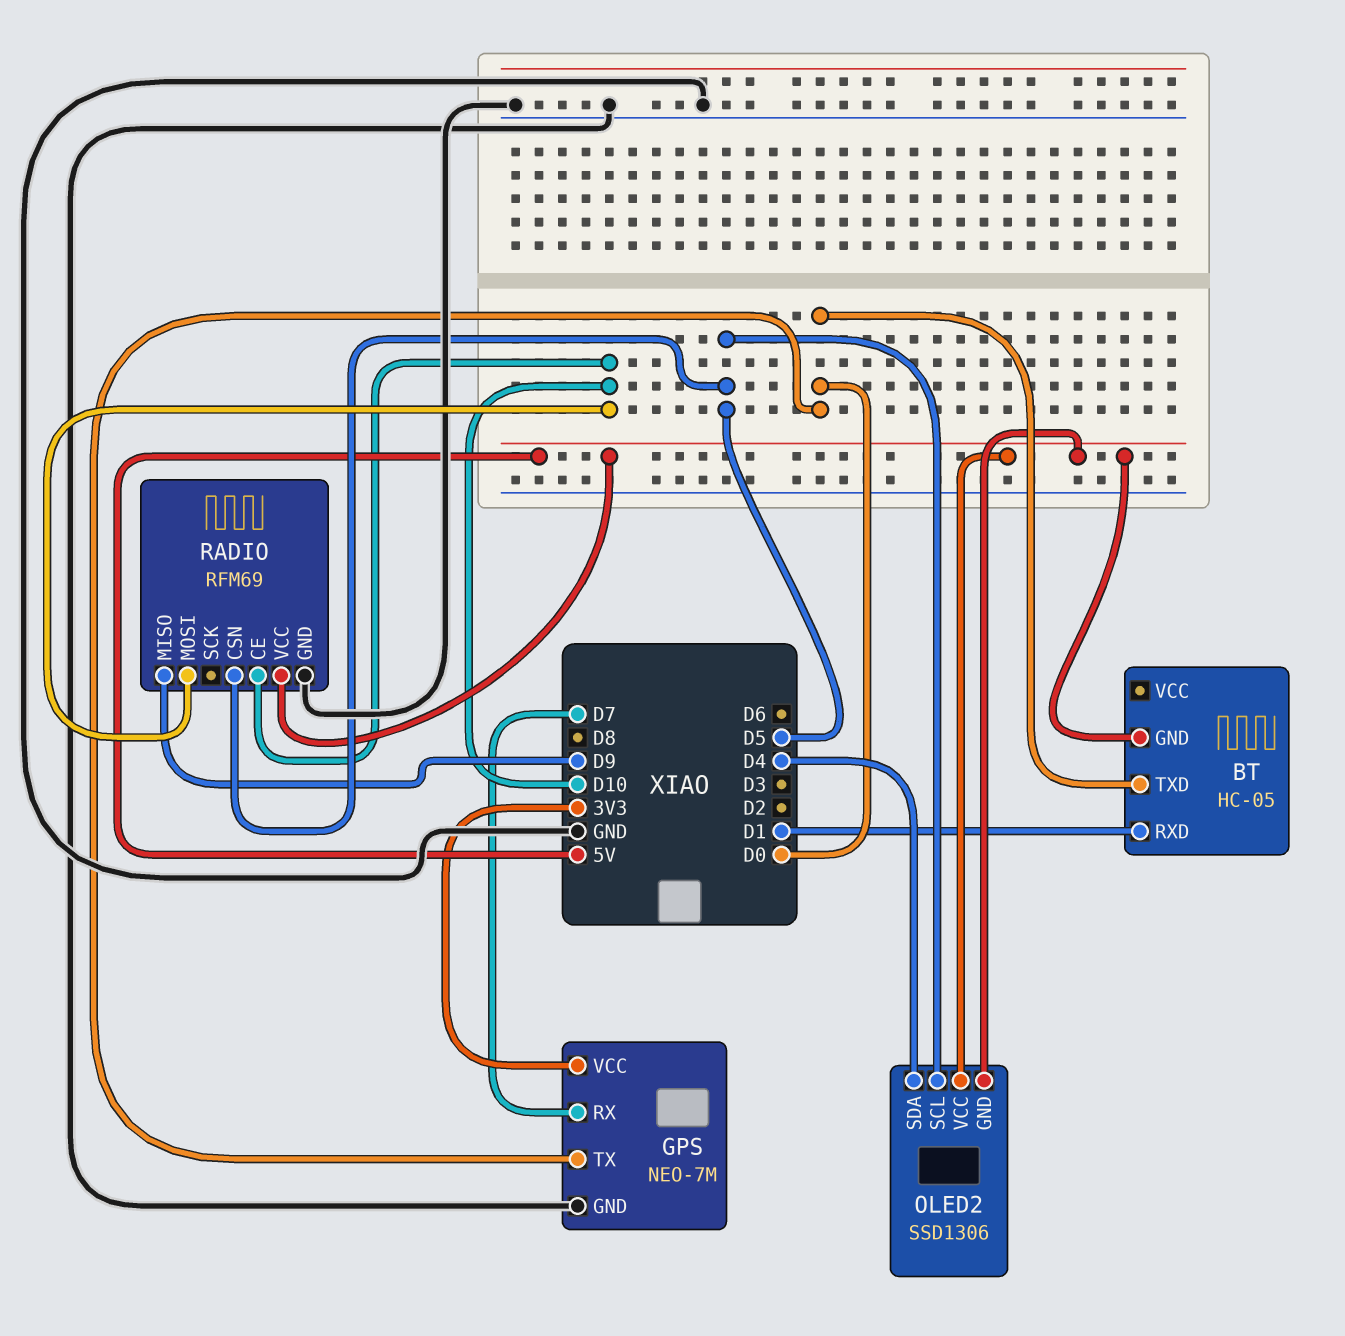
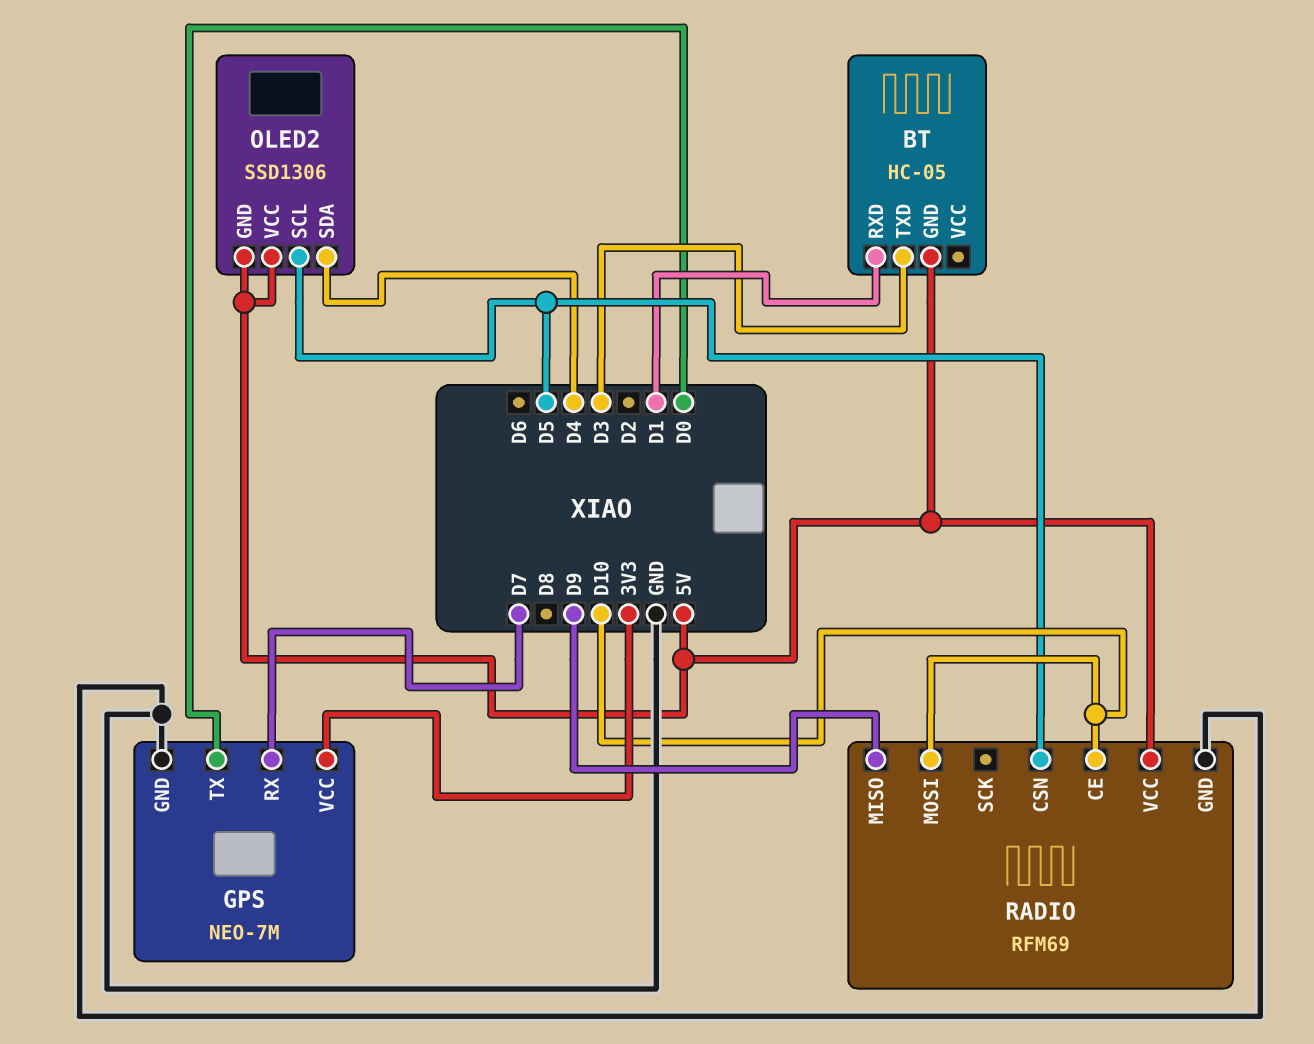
BT pin TXD: D0 -> D3

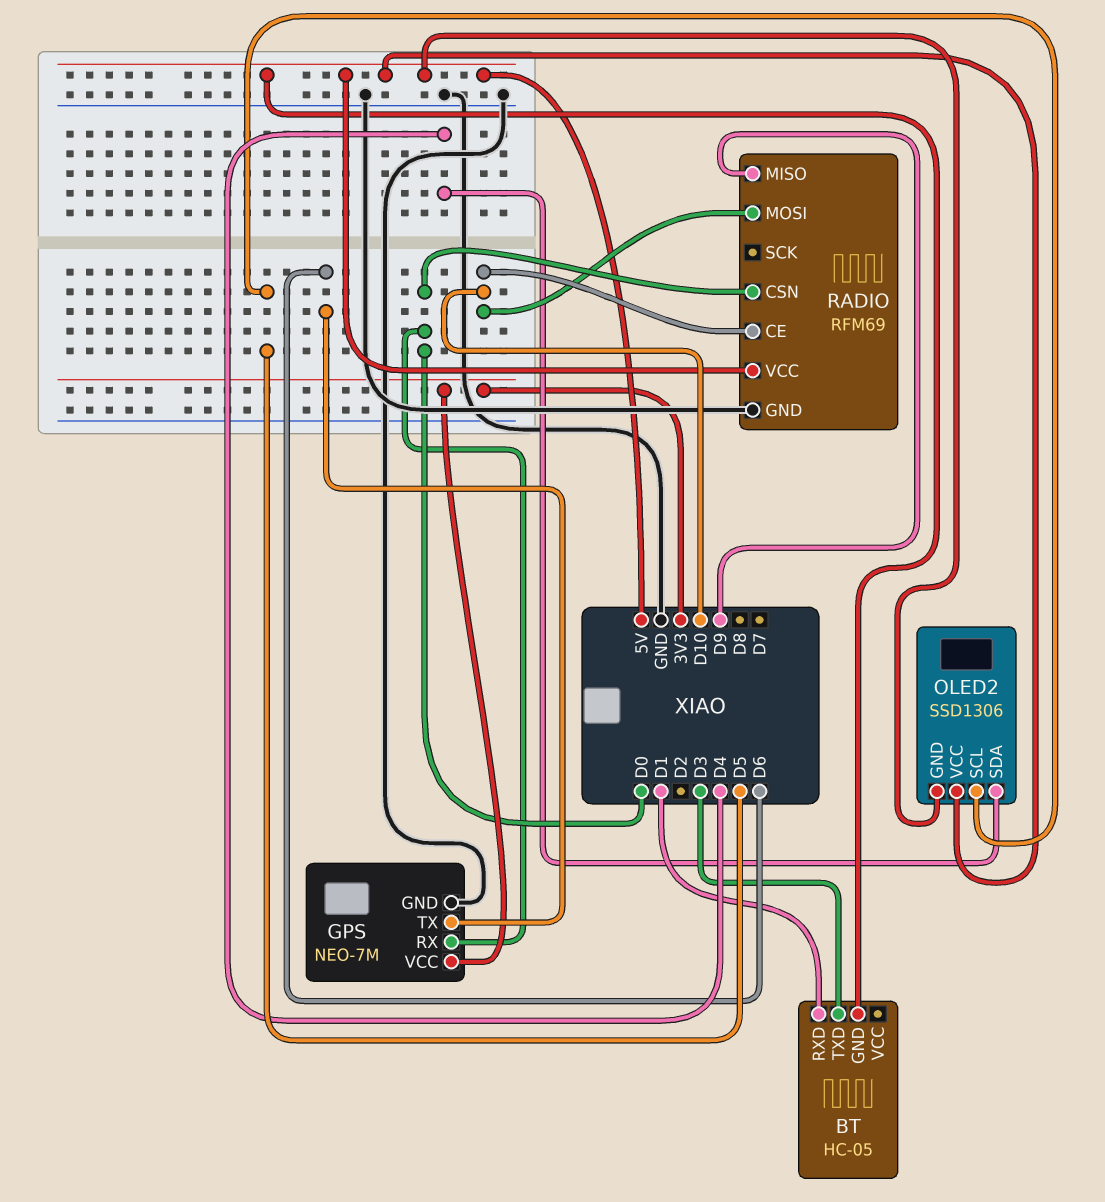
GPS pin RX: D7 -> D0
GPS pin TX: D0 -> D6
RADIO pin CSN: D5 -> D0

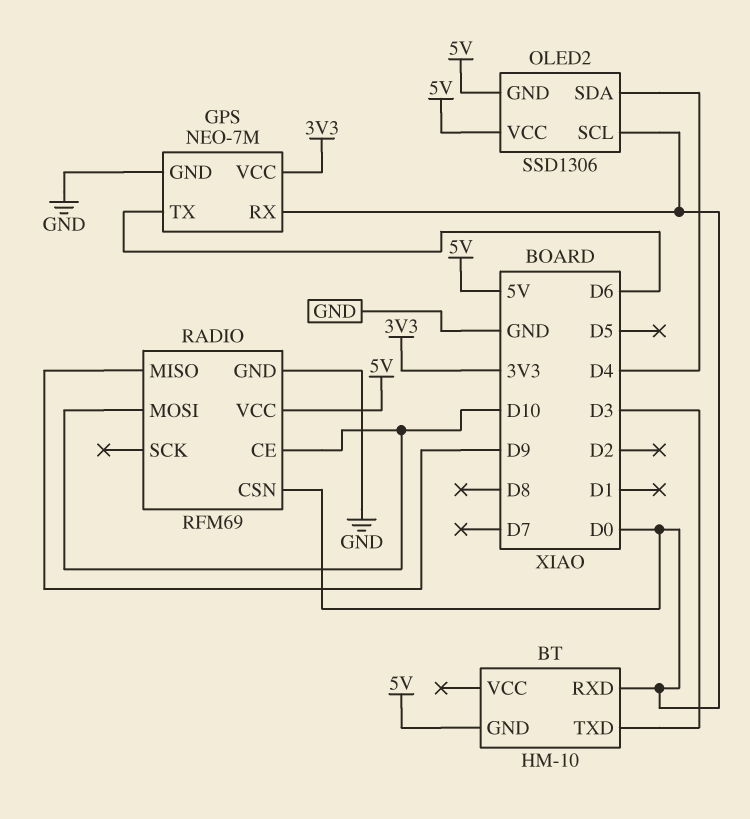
BT: HC-05 -> HM-10
BT pin RXD: D1 -> D0
OLED2 pin SCL: D5 -> D0

